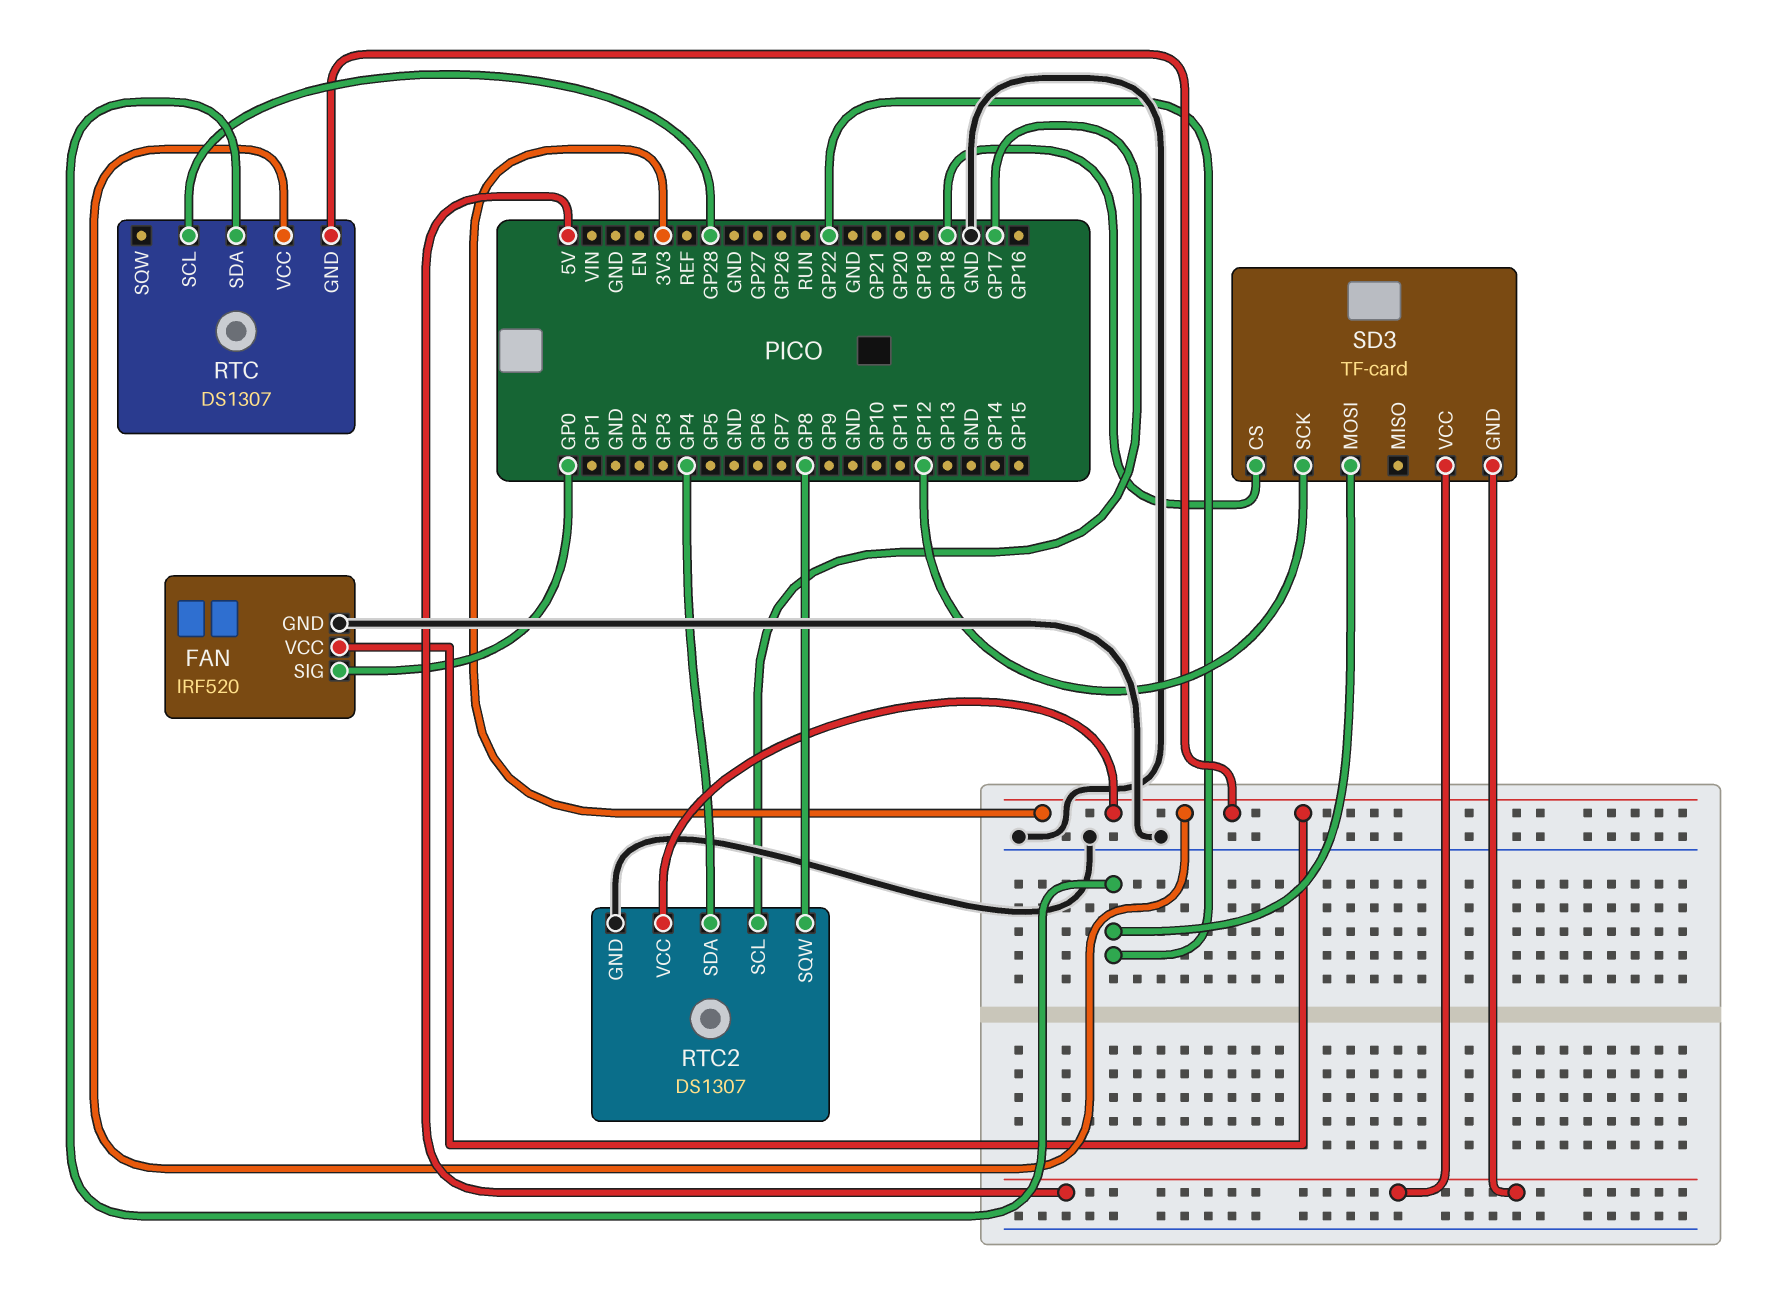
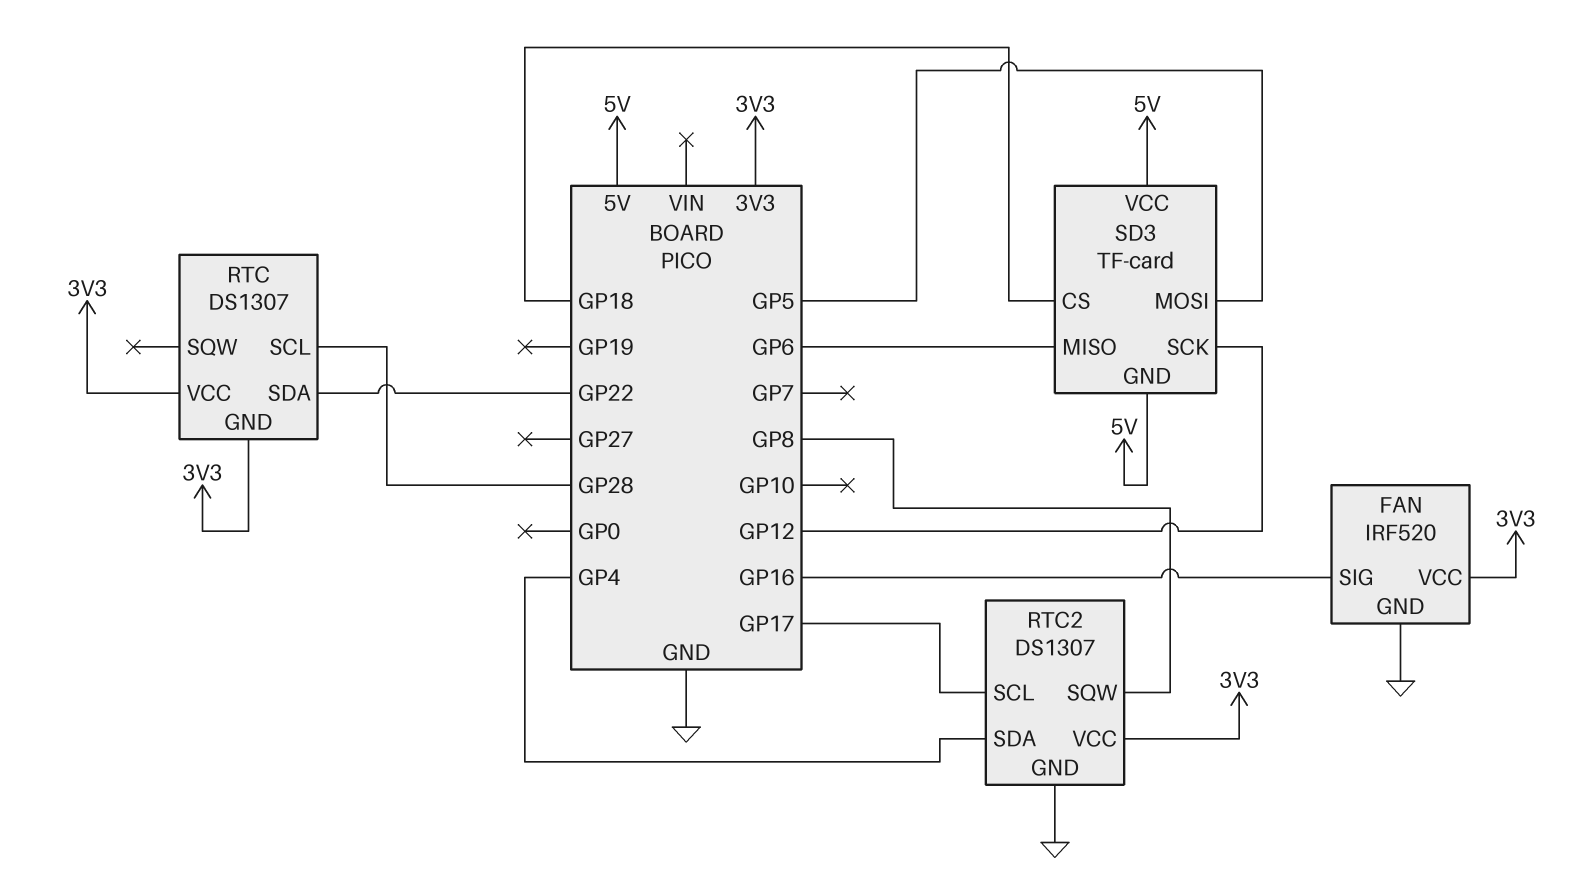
FAN pin SIG: GP0 -> GP16
SD3 pin MISO: none -> GP6
SD3 pin MOSI: GP22 -> GP5

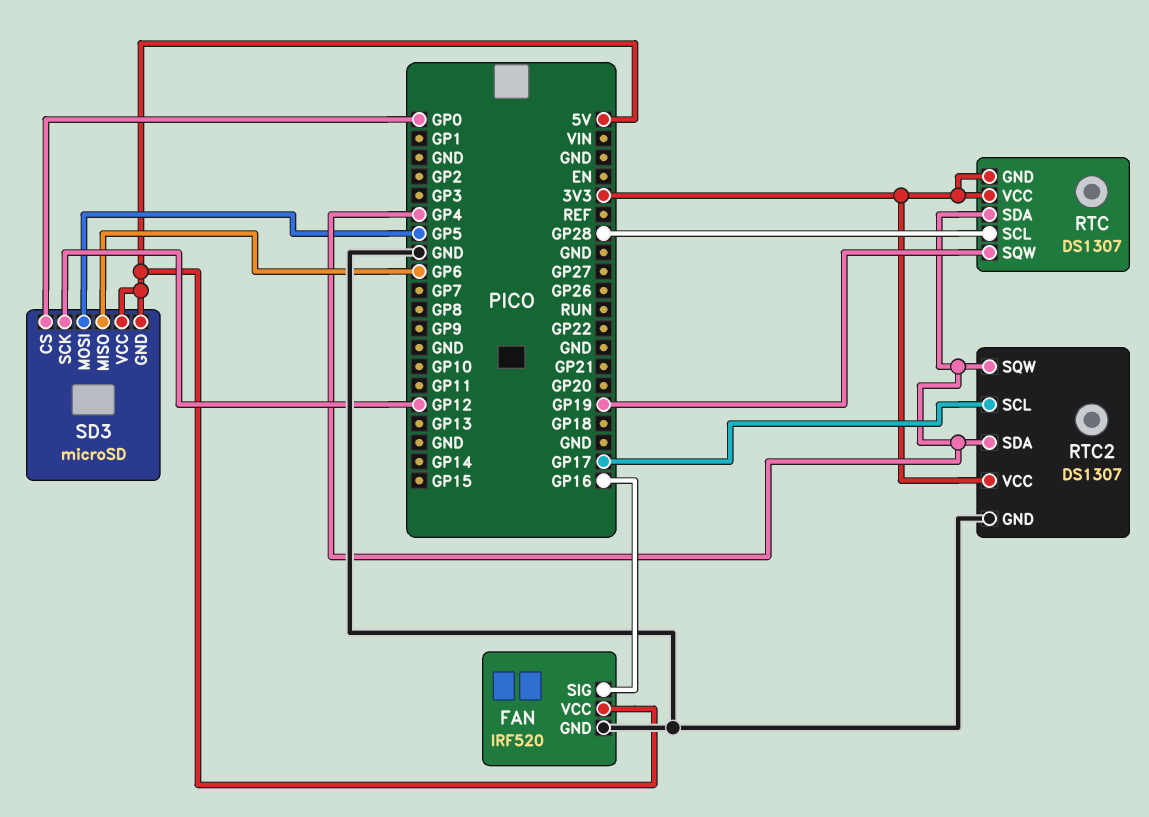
FAN pin VCC: 3V3 -> 5V
RTC pin SDA: GP22 -> GP4
RTC pin SQW: none -> GP19
RTC2 pin SQW: GP8 -> GP4
SD3: TF-card -> microSD
SD3 pin CS: GP18 -> GP0

